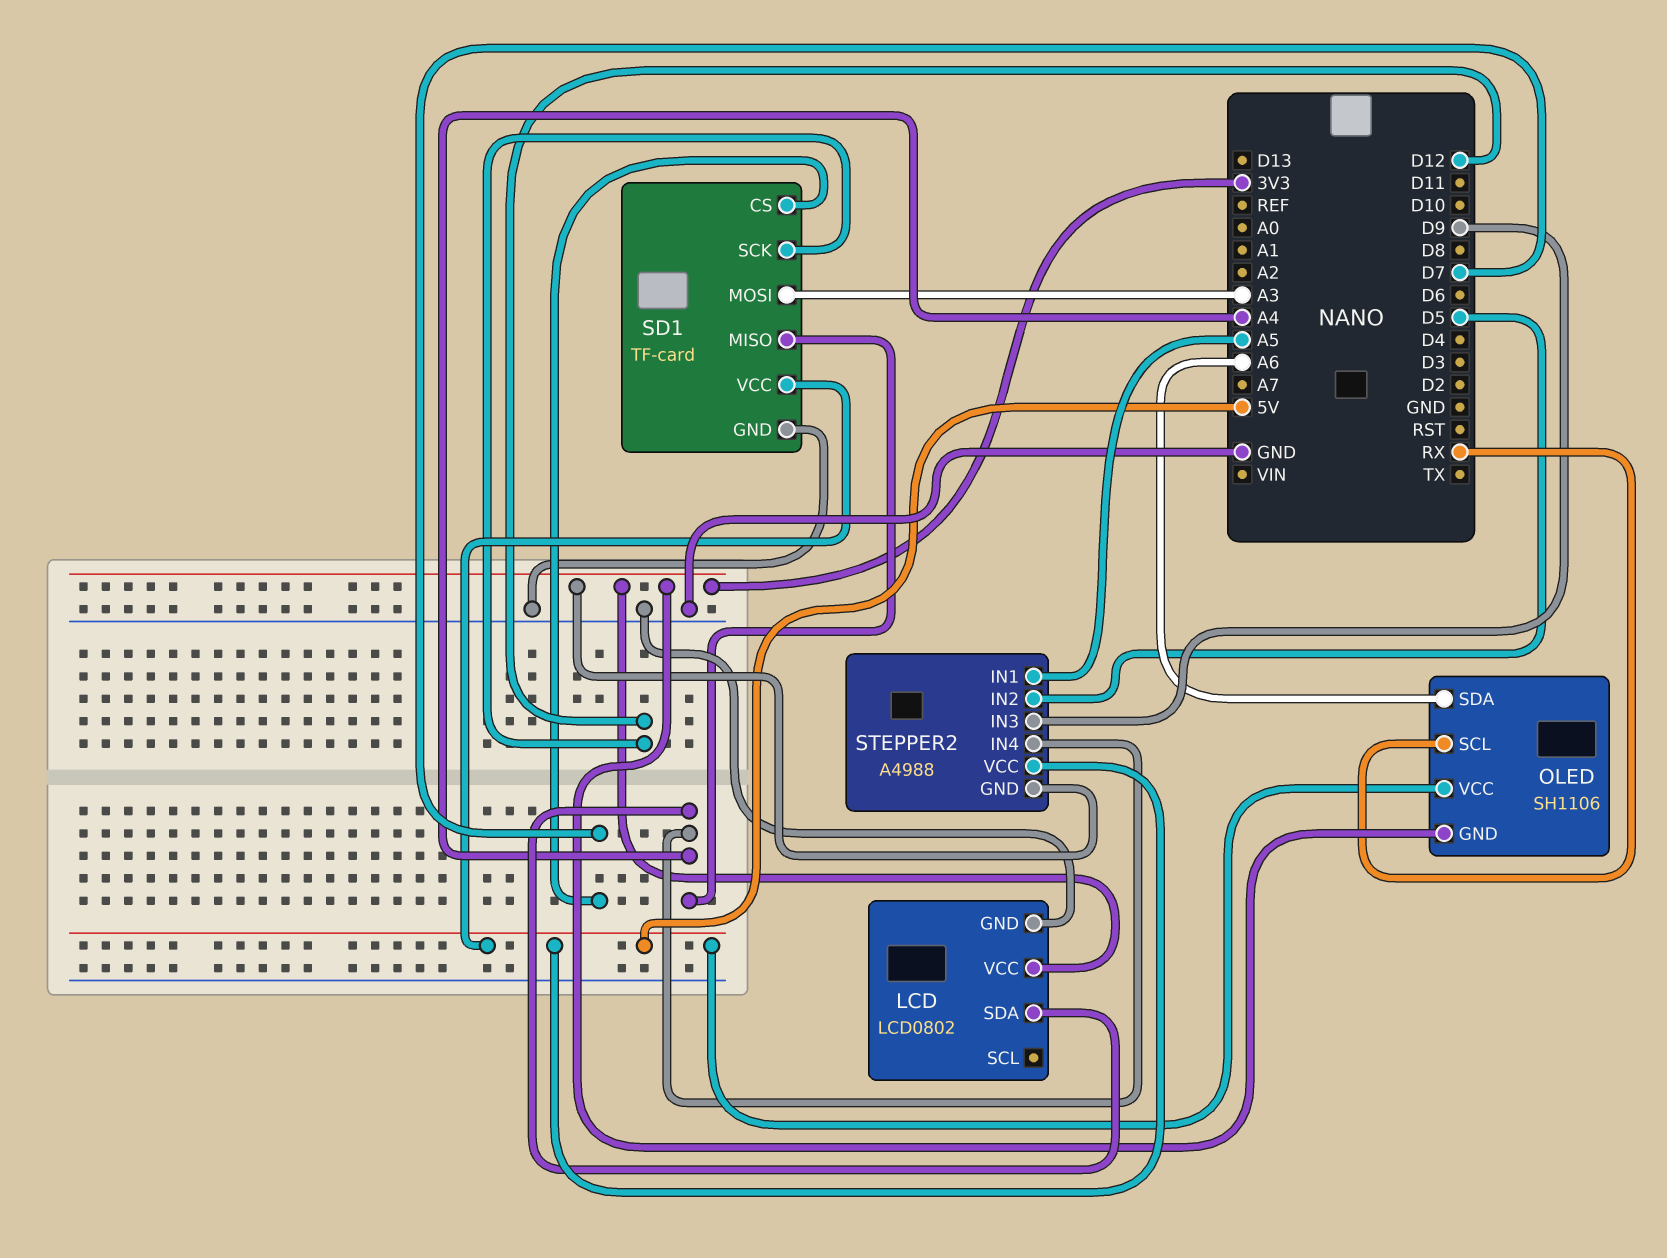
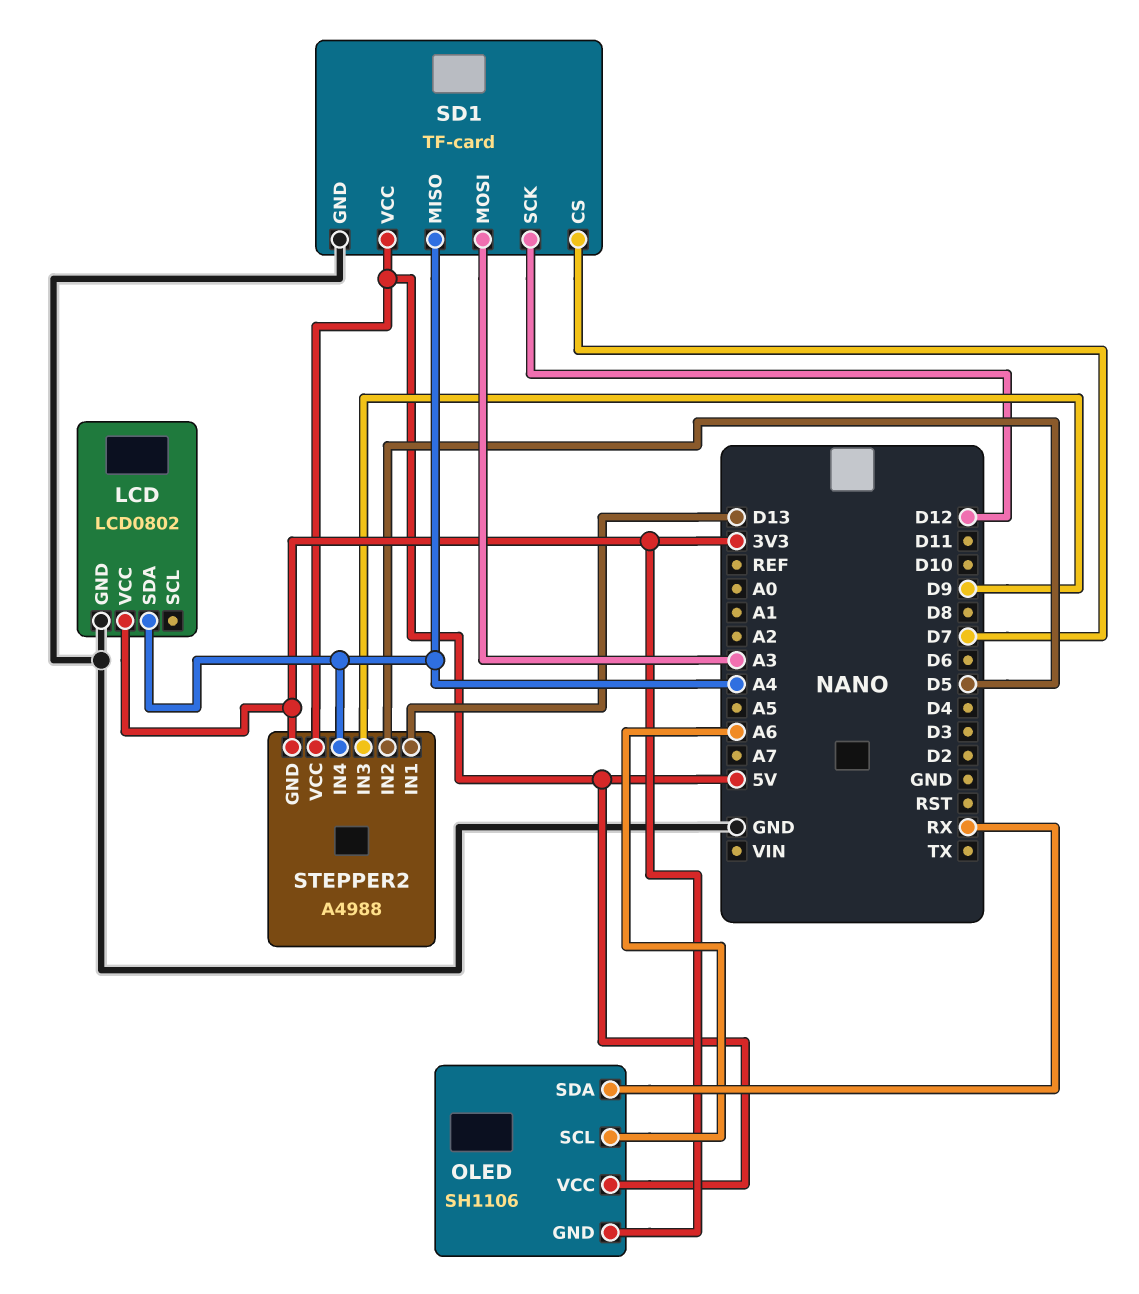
OLED pin SCL: RX -> A6
OLED pin SDA: A6 -> RX
STEPPER2 pin IN1: A5 -> D13

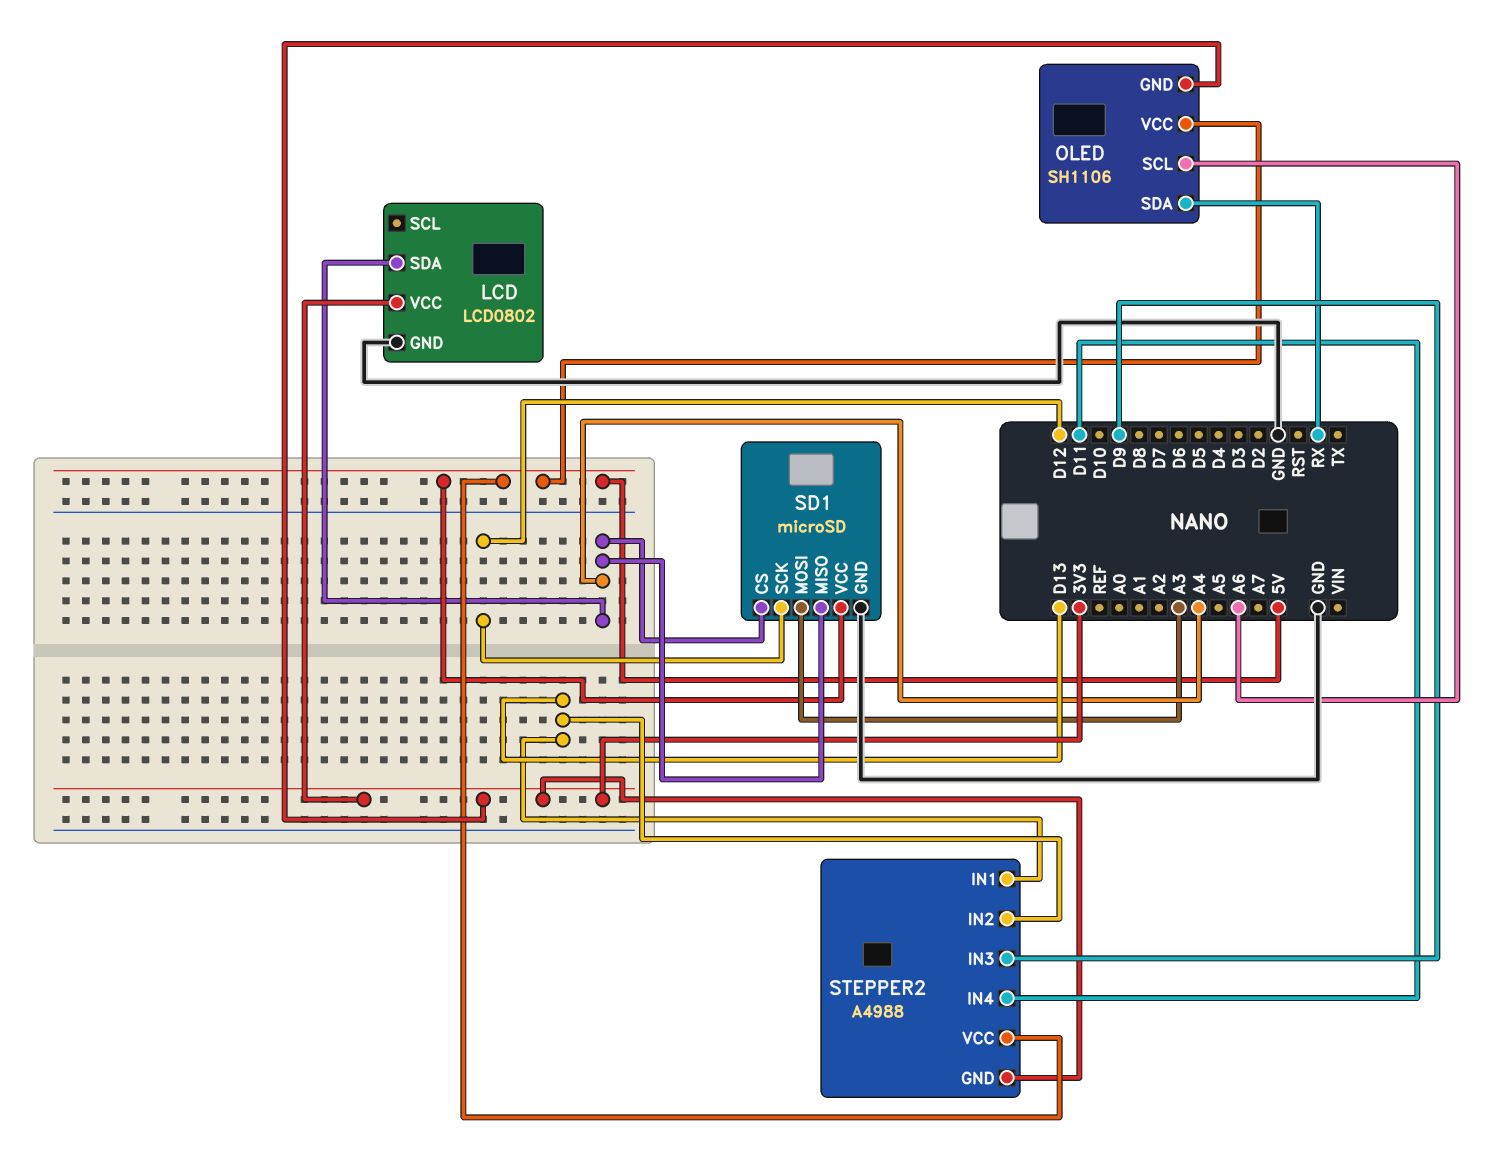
SD1: TF-card -> microSD
SD1 pin CS: D7 -> A4
STEPPER2 pin IN2: D5 -> D13
STEPPER2 pin IN4: A4 -> D11

